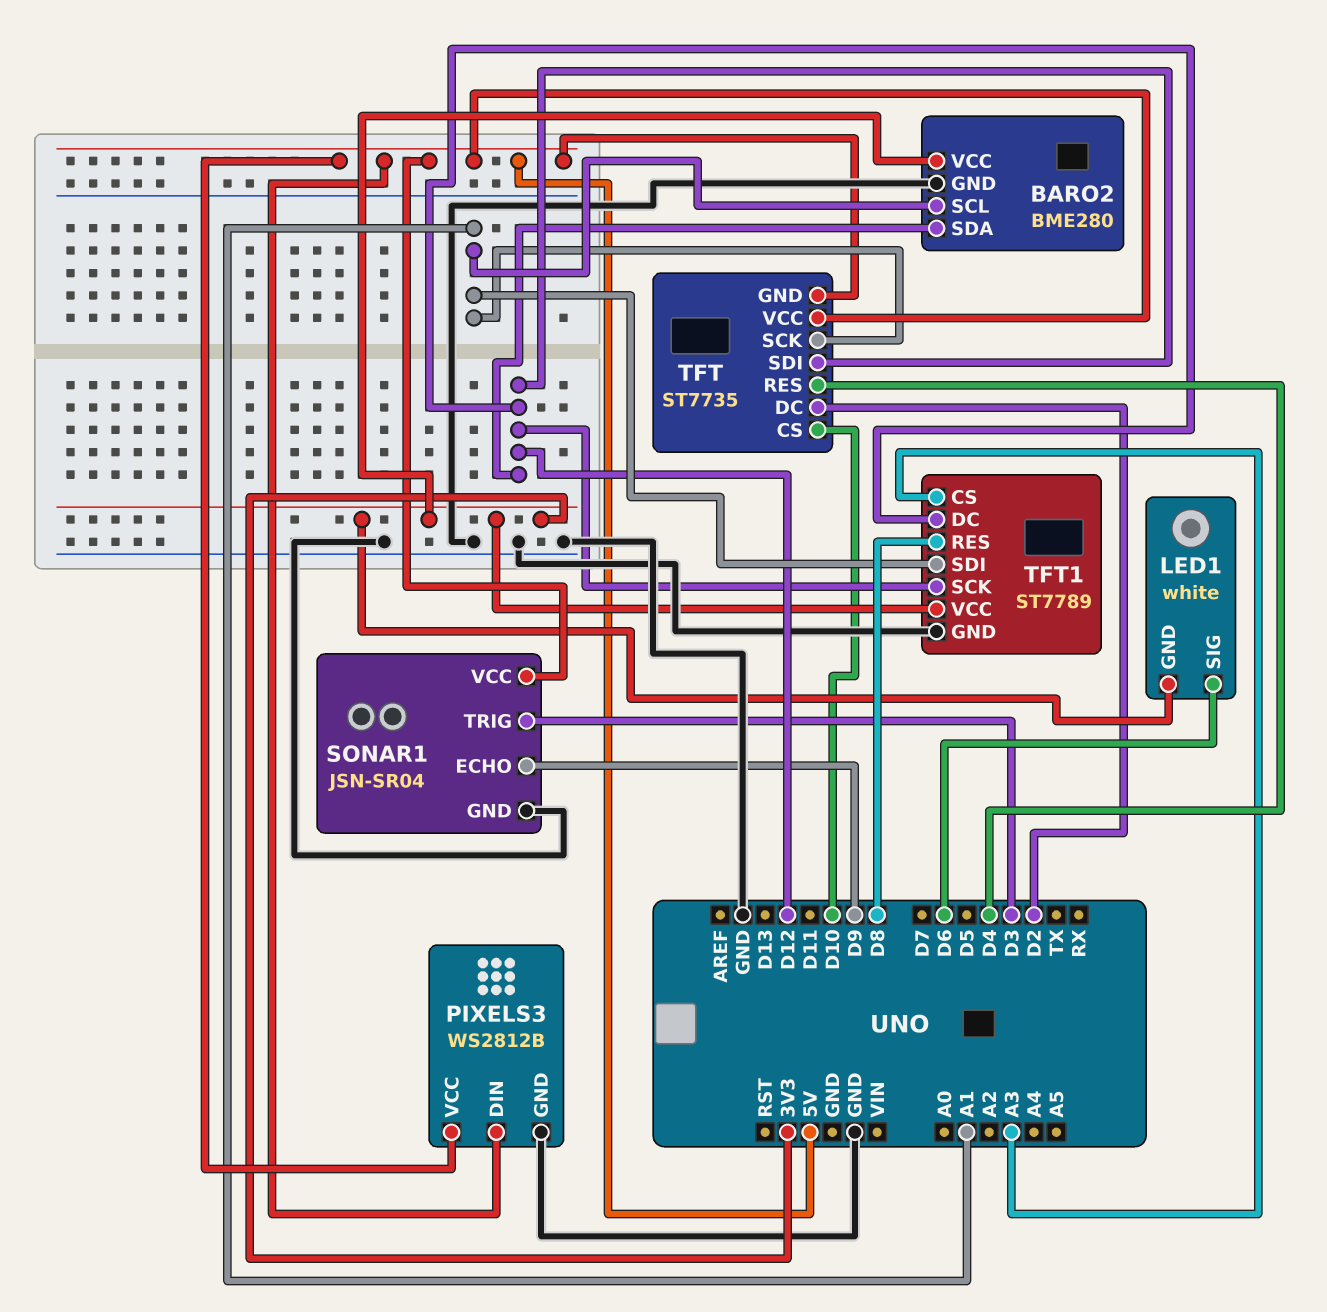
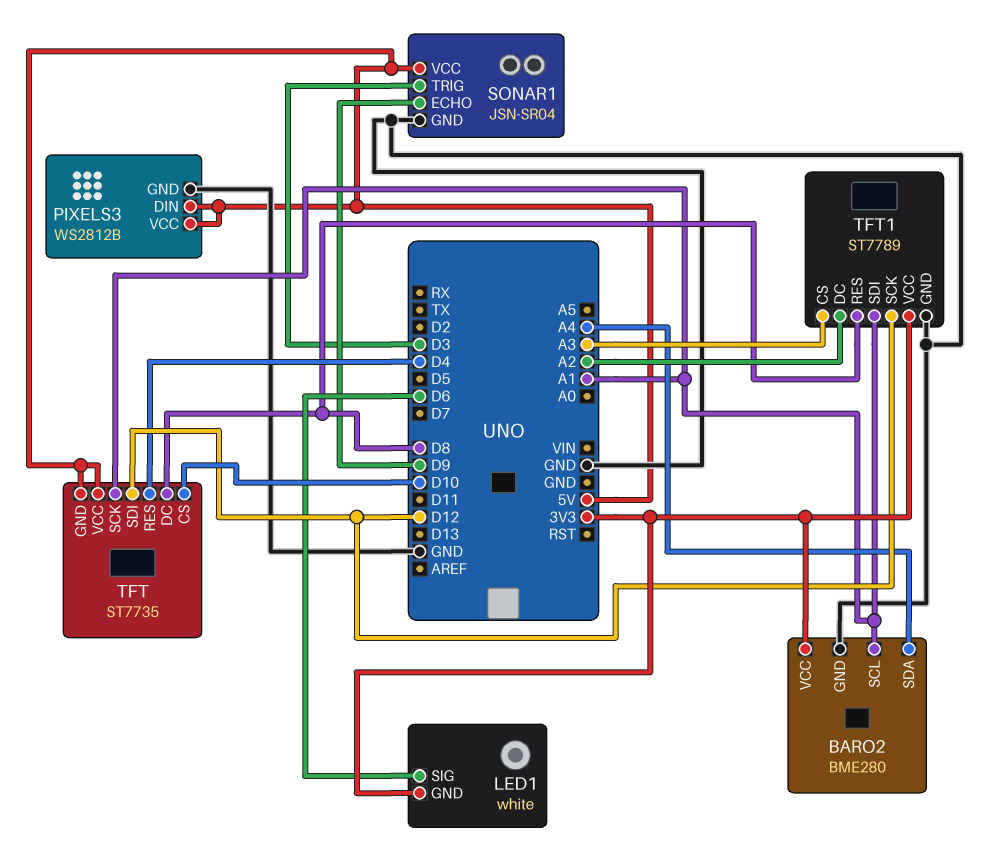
BARO2 pin SDA: D12 -> A4
TFT pin DC: D2 -> D8
TFT1 pin DC: D12 -> A2

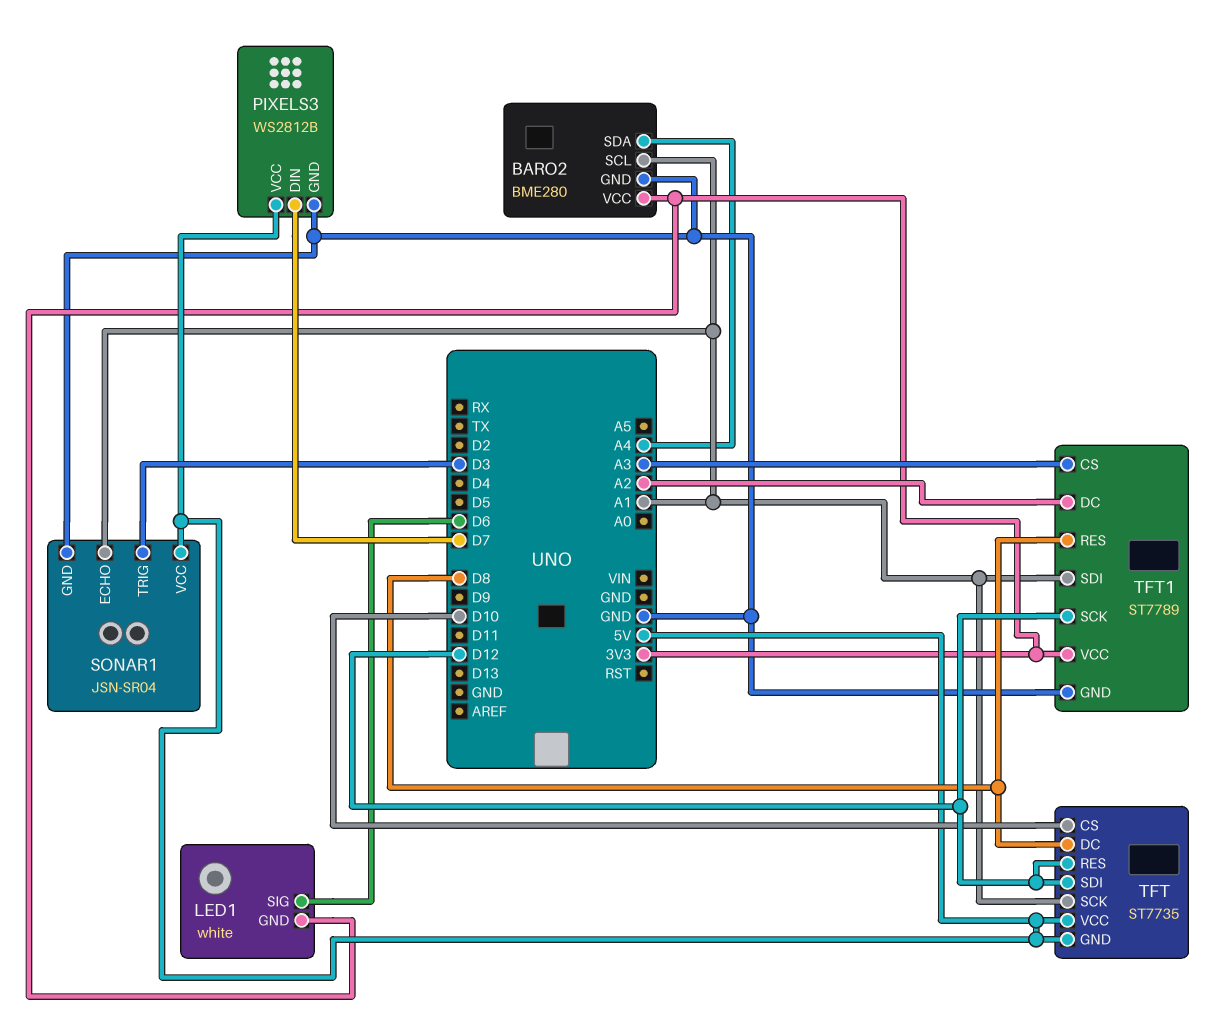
PIXELS3 pin DIN: 5V -> D7
SONAR1 pin ECHO: D9 -> A1
TFT pin RES: D4 -> D12

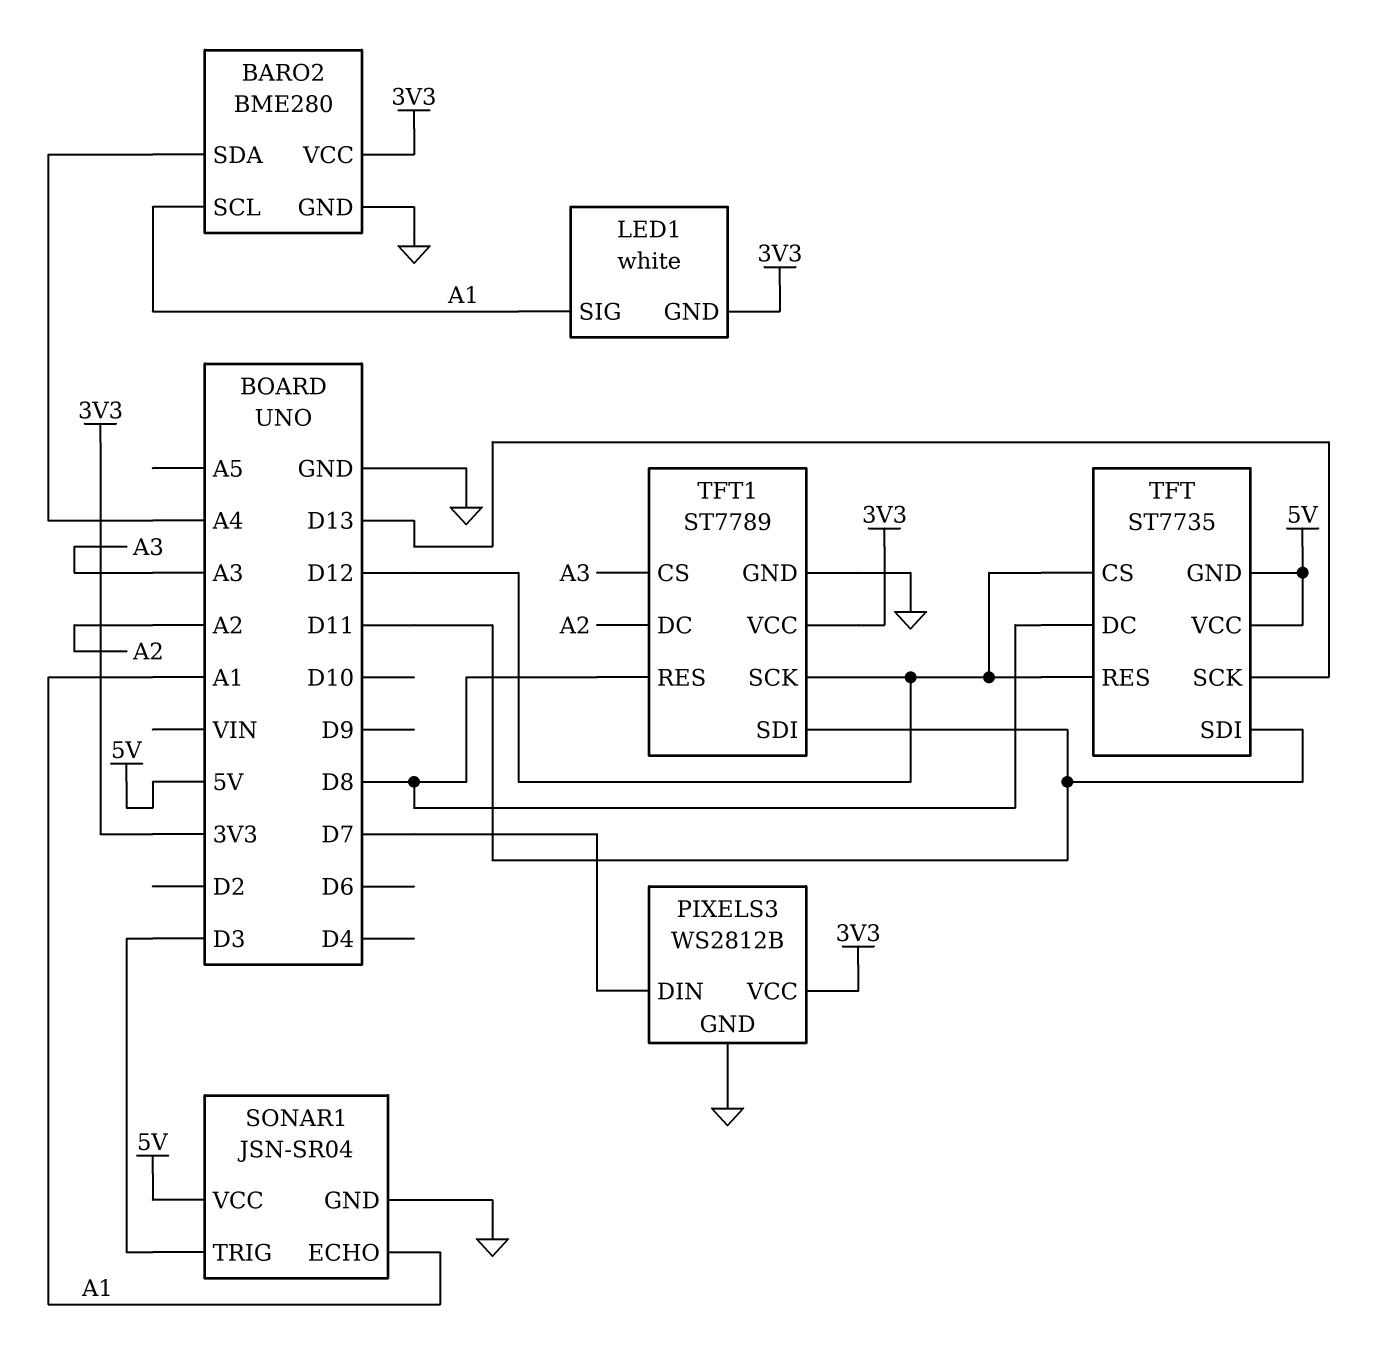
LED1 pin SIG: D6 -> A1
PIXELS3 pin VCC: 5V -> 3V3
TFT pin CS: D10 -> D12
TFT pin SCK: A1 -> D13
TFT pin SDI: D12 -> D11
TFT1 pin SDI: A1 -> D11

